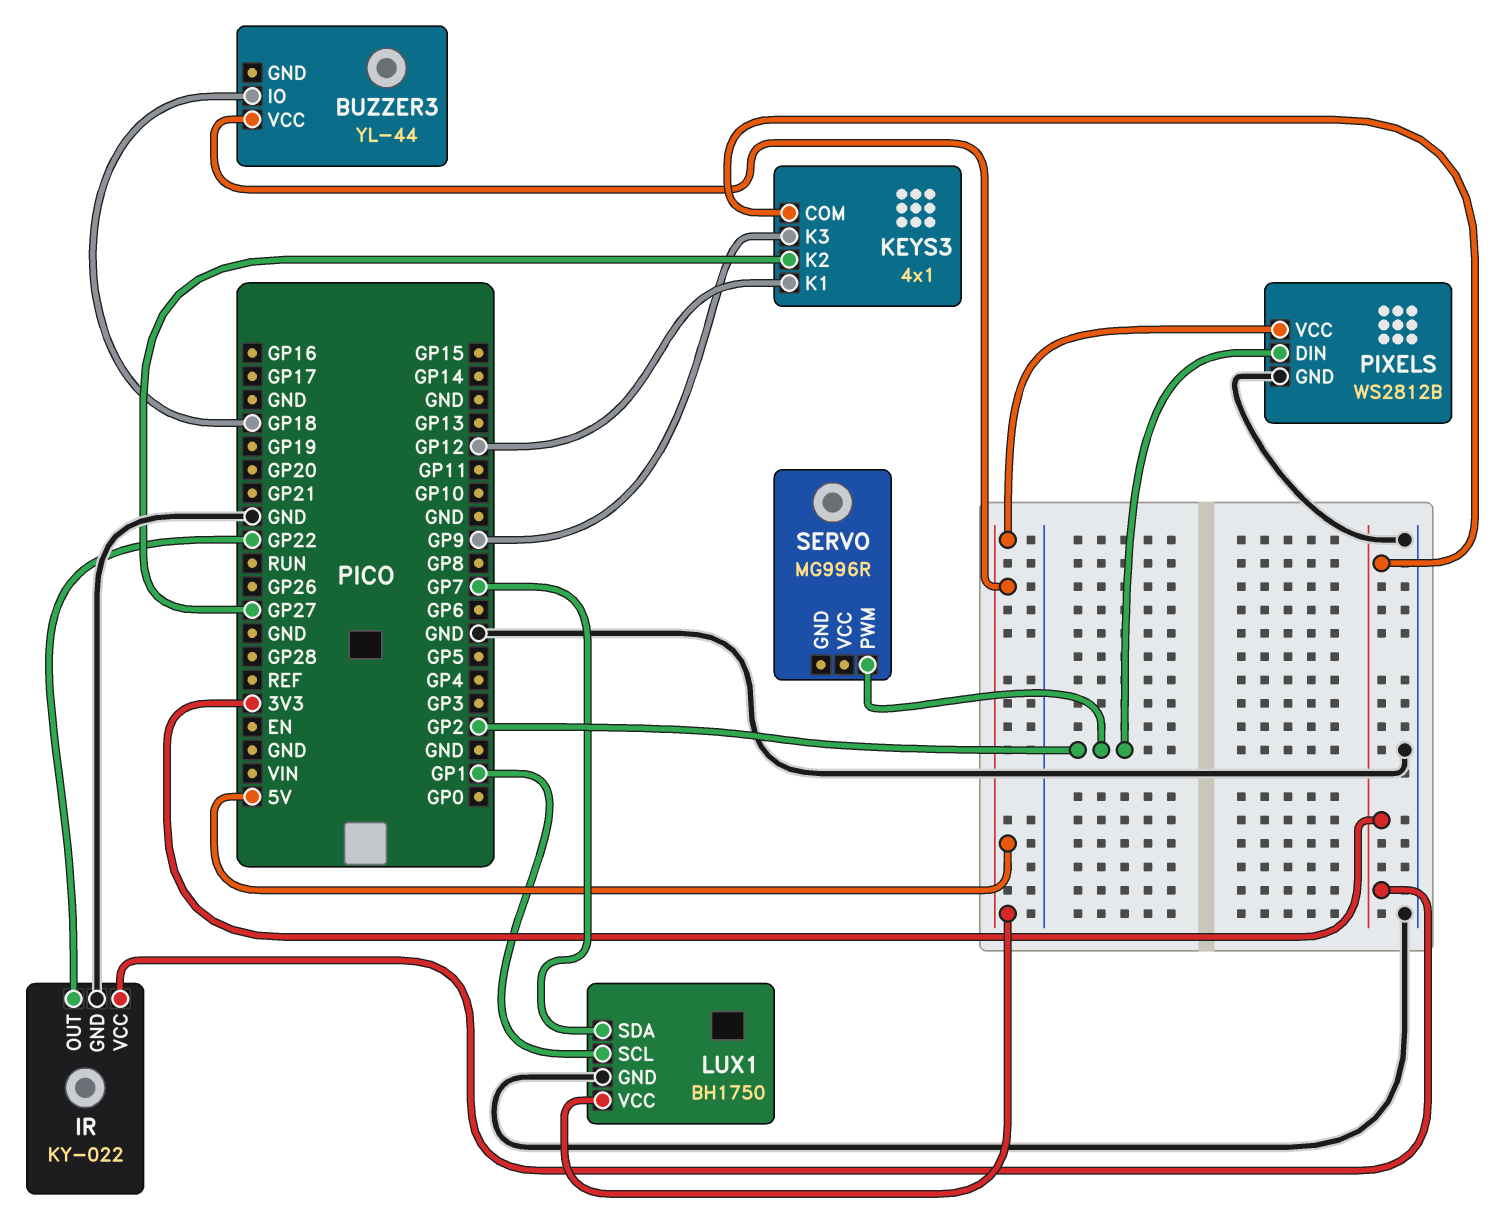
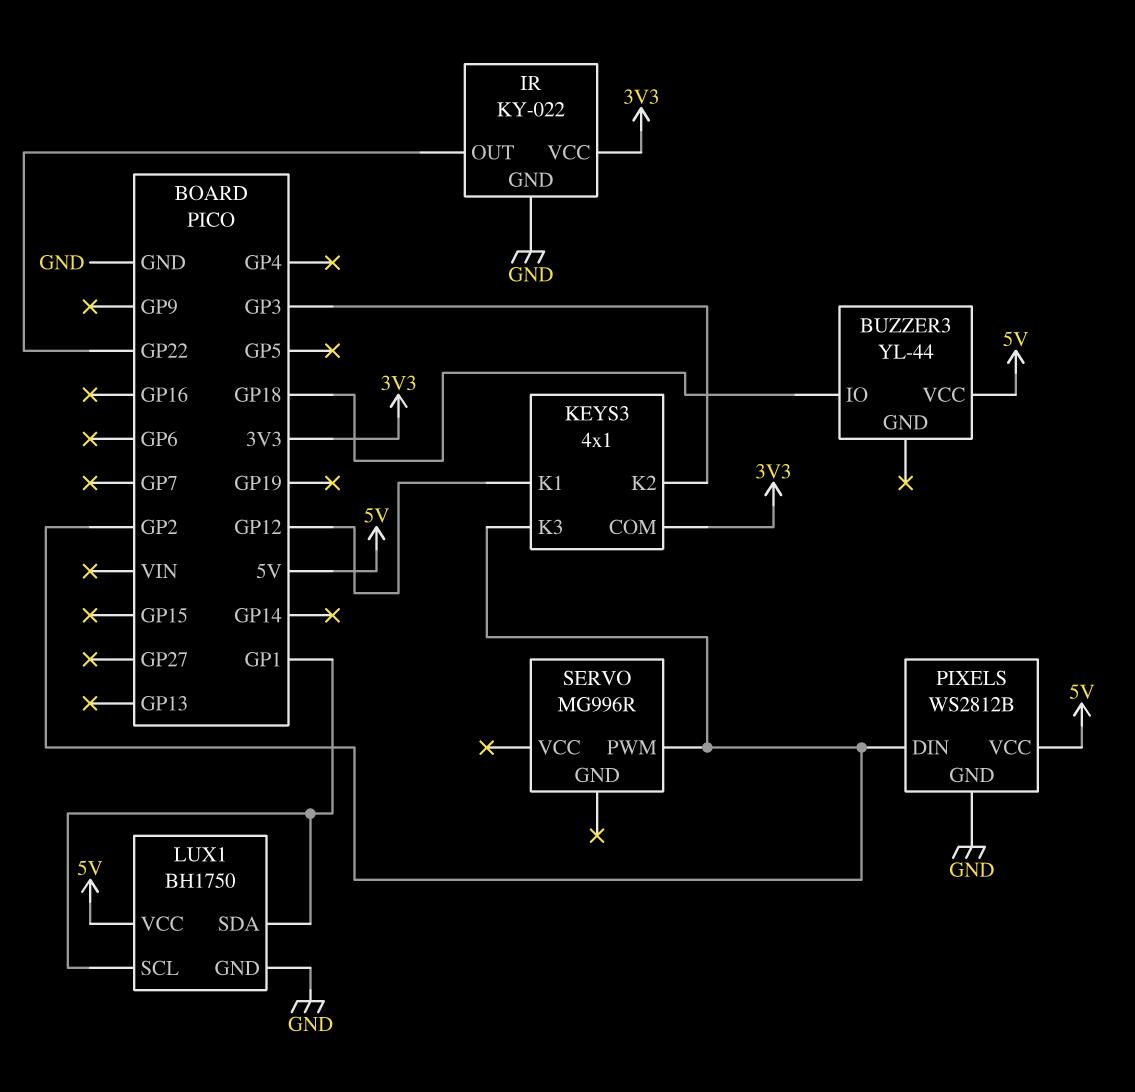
KEYS3 pin K2: GP27 -> GP3
KEYS3 pin K3: GP9 -> GP2
LUX1 pin SDA: GP7 -> GP1

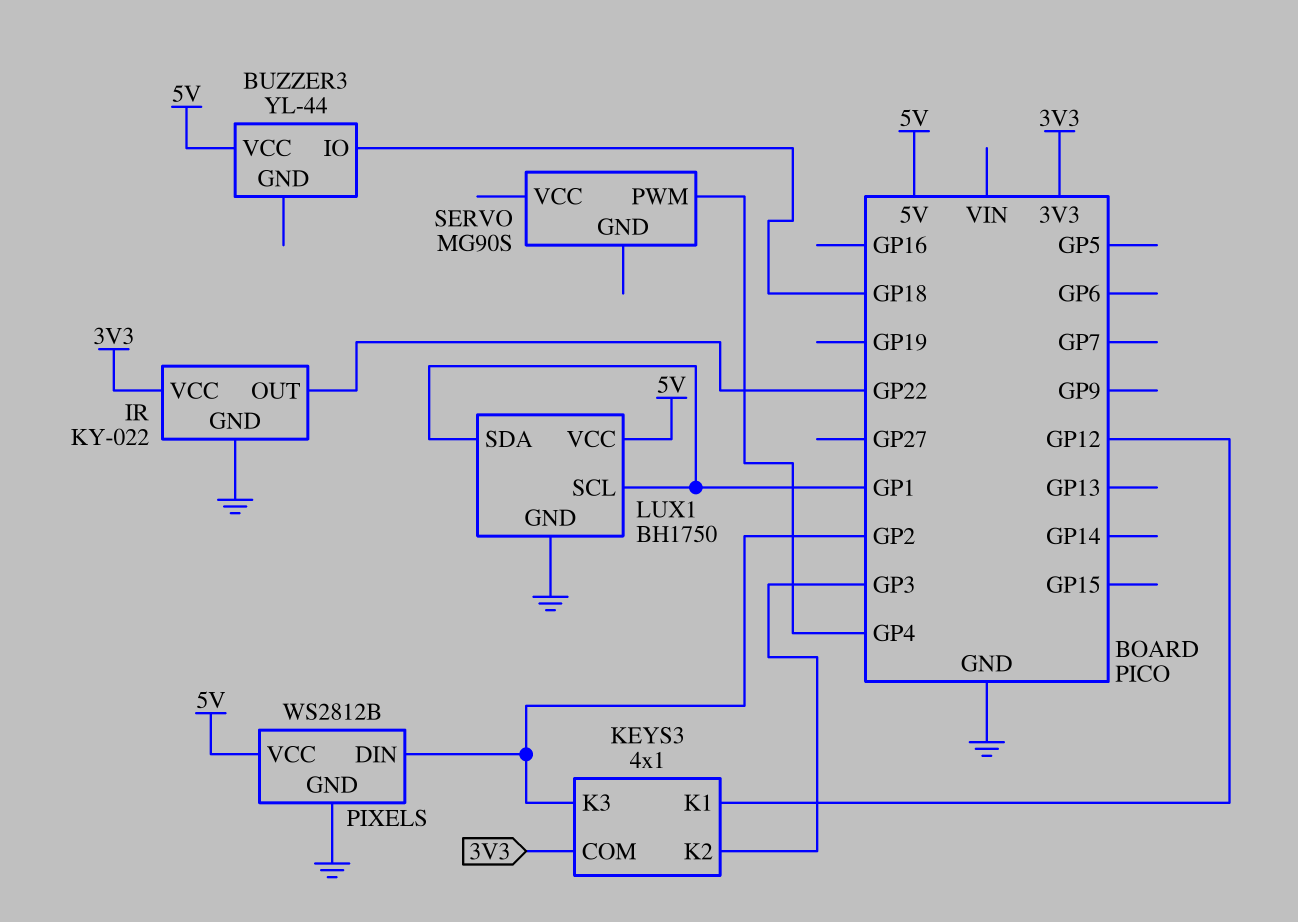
SERVO: MG996R -> MG90S
SERVO pin PWM: GP2 -> GP4

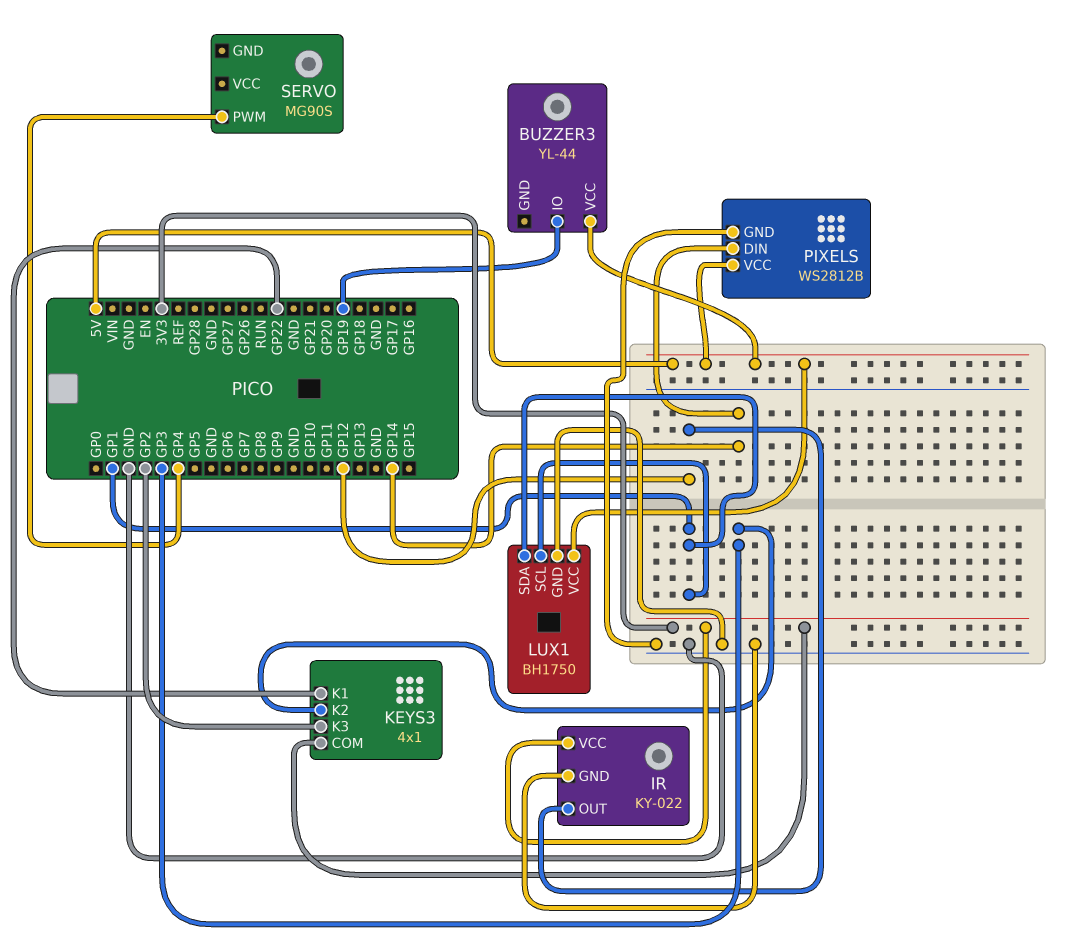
BUZZER3 pin IO: GP18 -> GP19
IR pin OUT: GP22 -> GP12
KEYS3 pin K1: GP12 -> GP22
PIXELS pin DIN: GP2 -> GP14

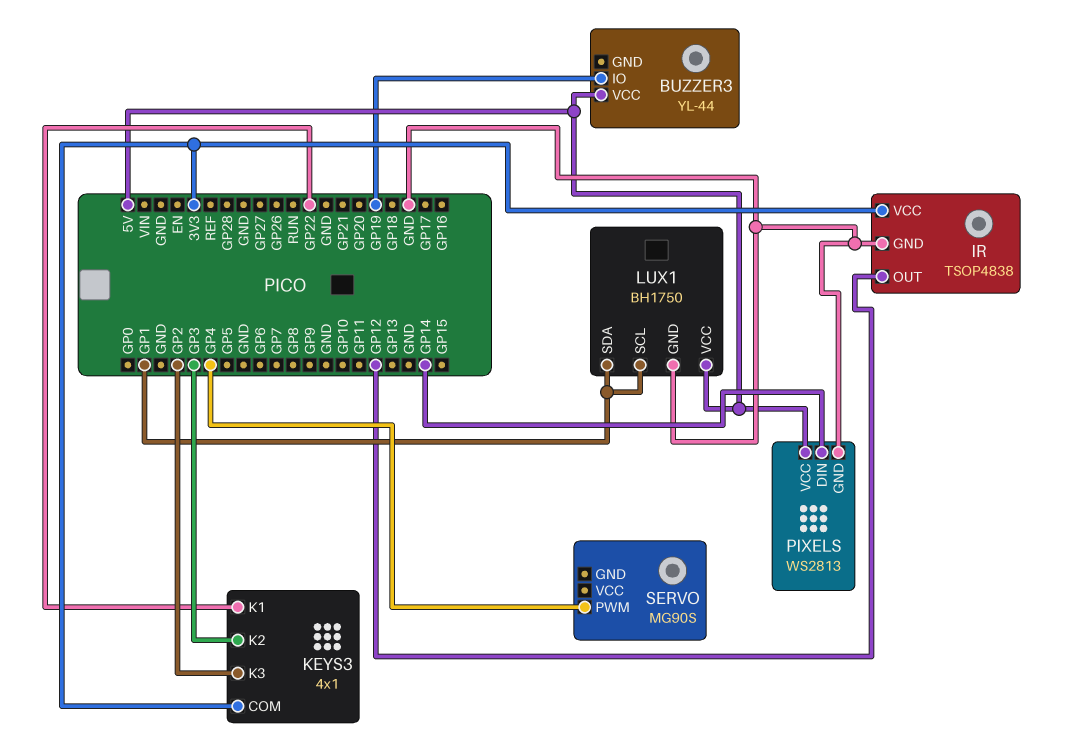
IR: KY-022 -> TSOP4838
PIXELS: WS2812B -> WS2813

